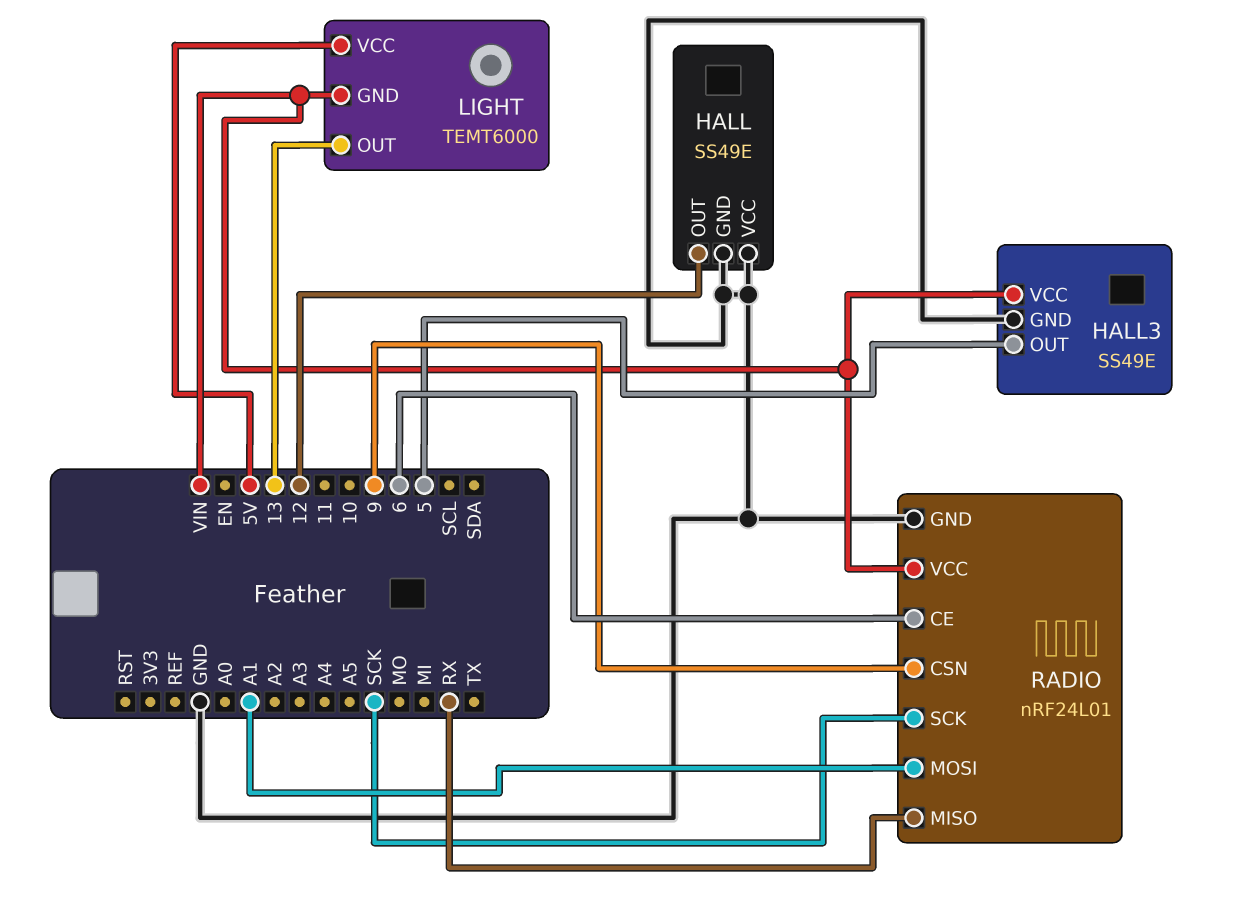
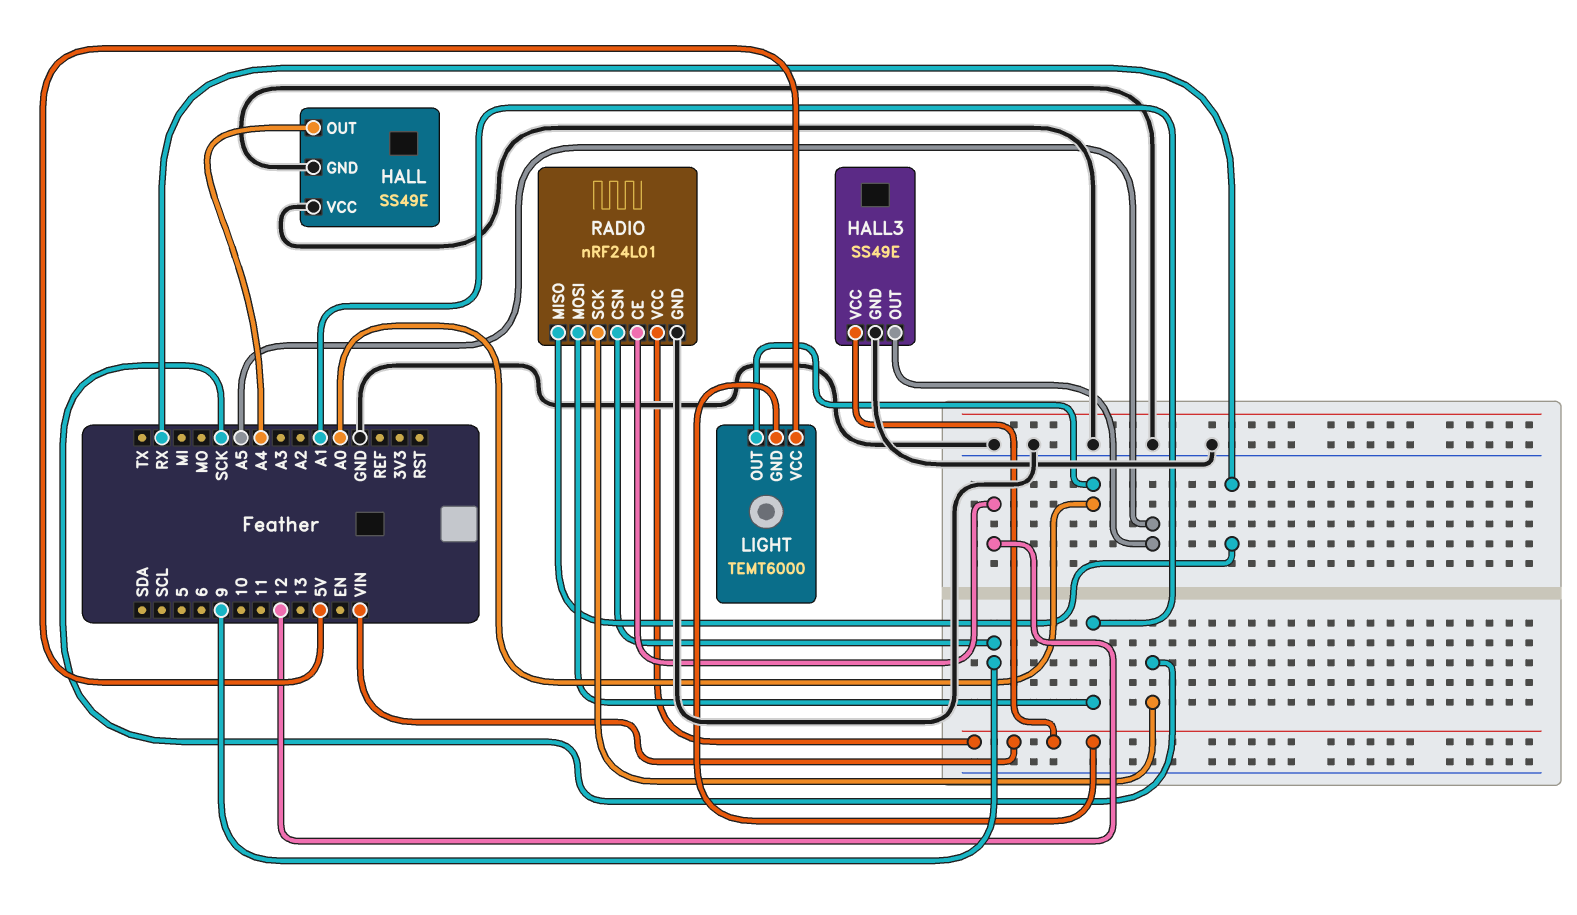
HALL pin OUT: 12 -> A4
HALL3 pin OUT: 5 -> A5
LIGHT pin OUT: 13 -> A0
RADIO pin CE: 6 -> 12

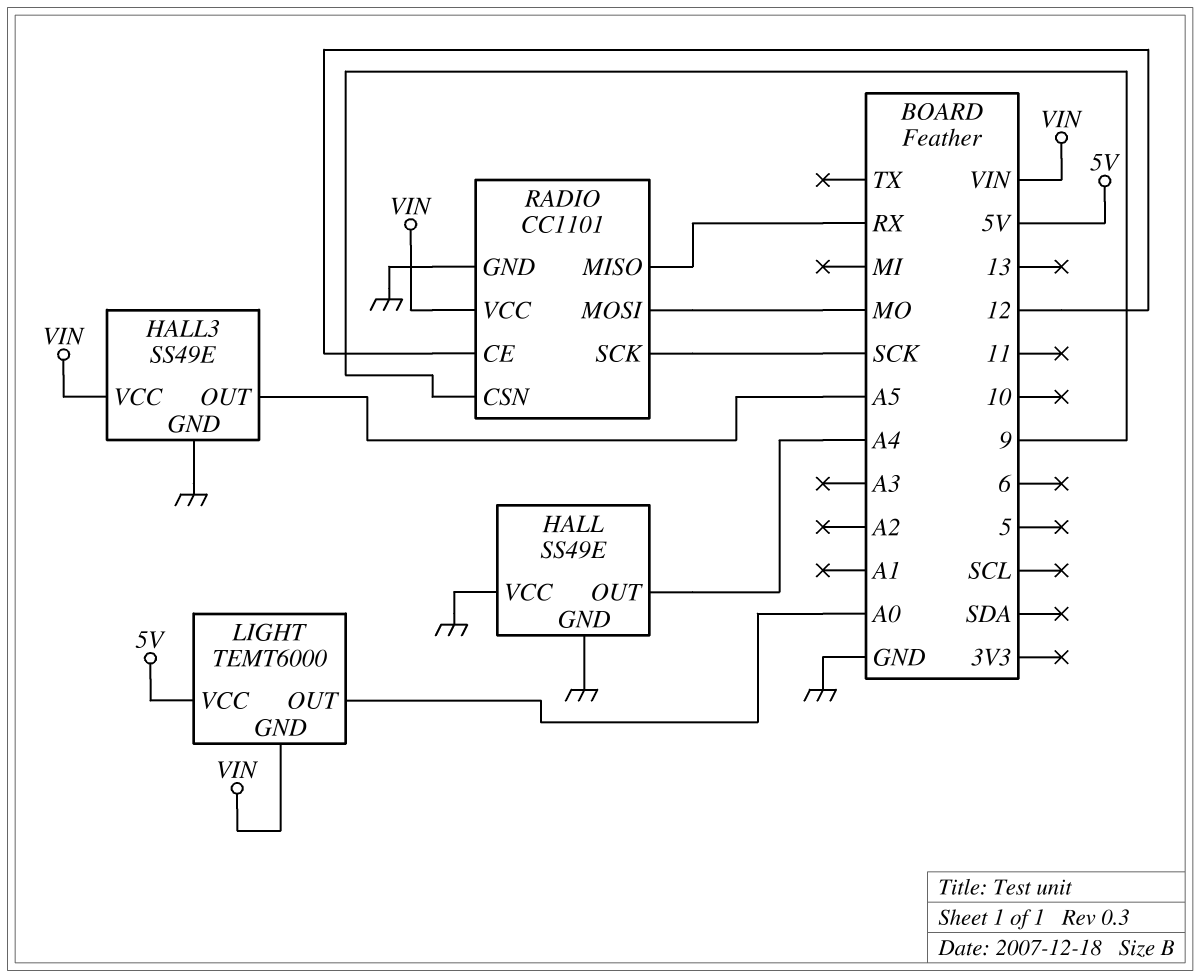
RADIO: nRF24L01 -> CC1101
RADIO pin MOSI: A1 -> MO

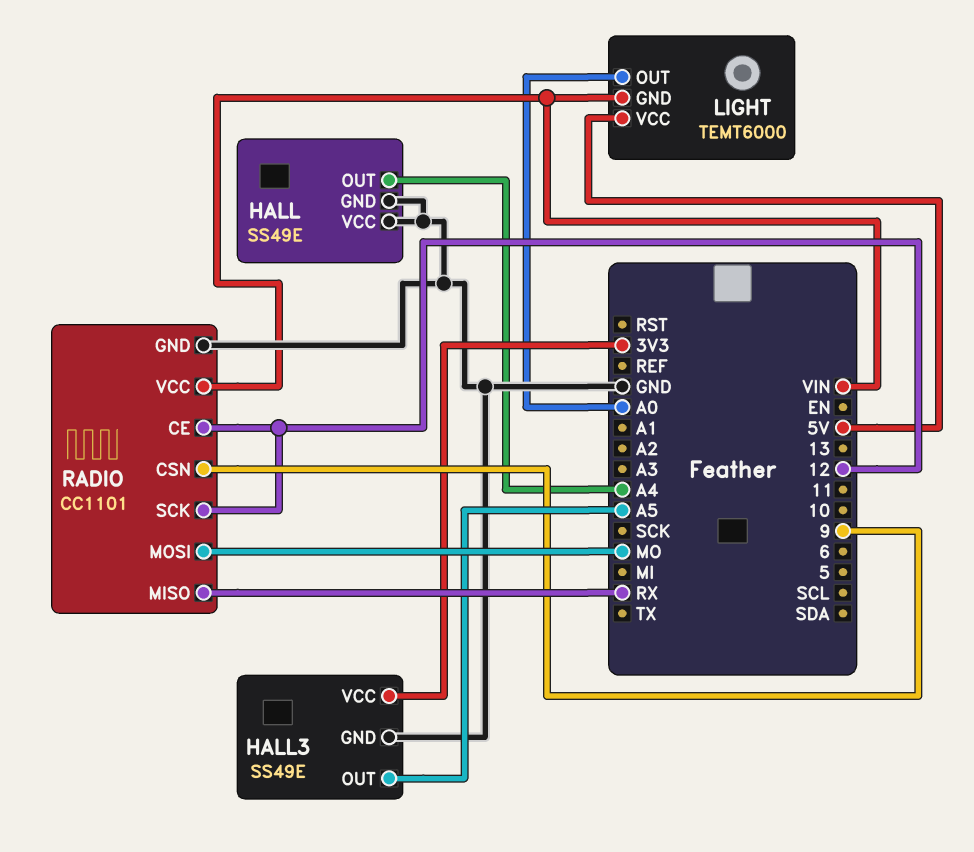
HALL3 pin VCC: VIN -> 3V3
RADIO pin SCK: SCK -> 12

